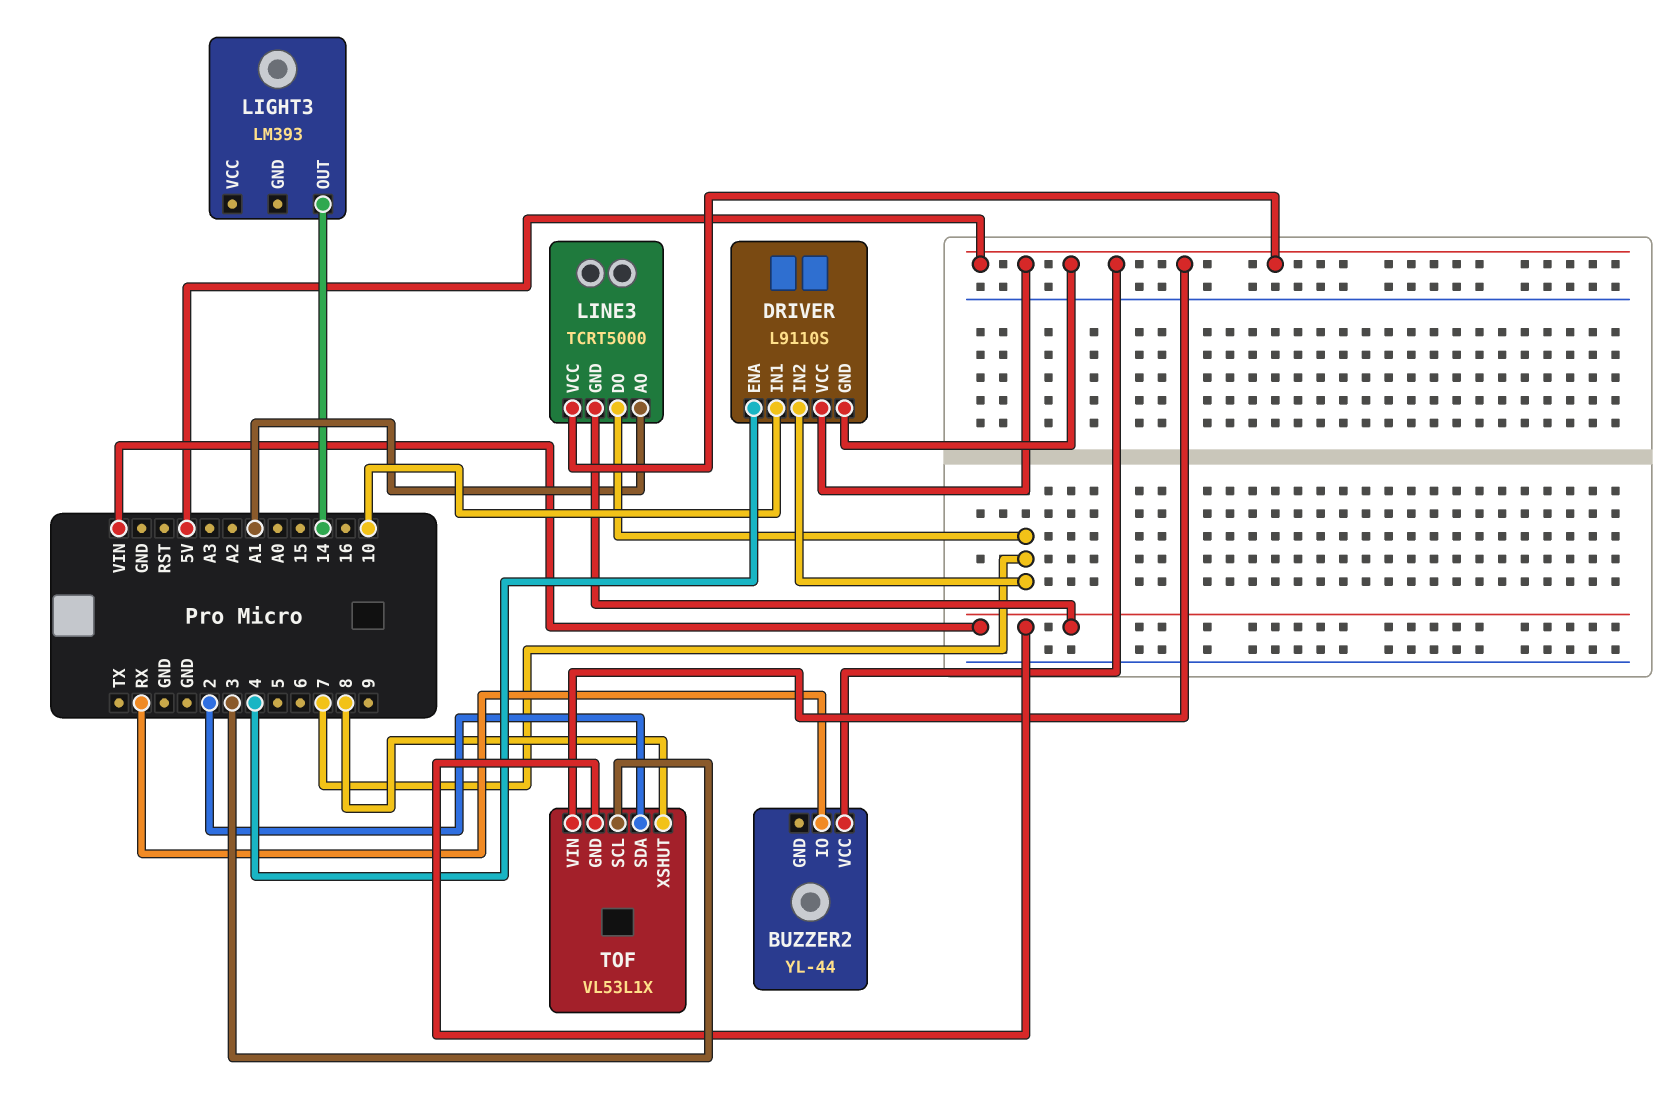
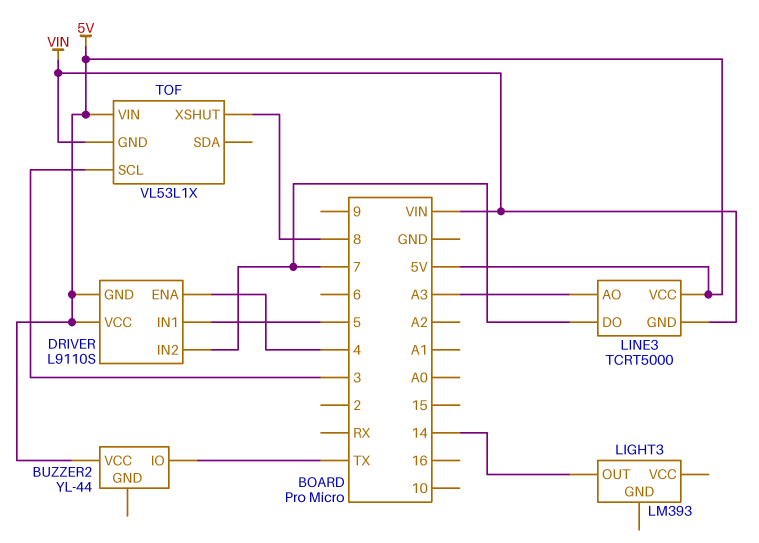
BUZZER2 pin IO: RX -> TX
DRIVER pin IN1: 10 -> 5
LINE3 pin AO: A1 -> A3
TOF pin SDA: 2 -> none

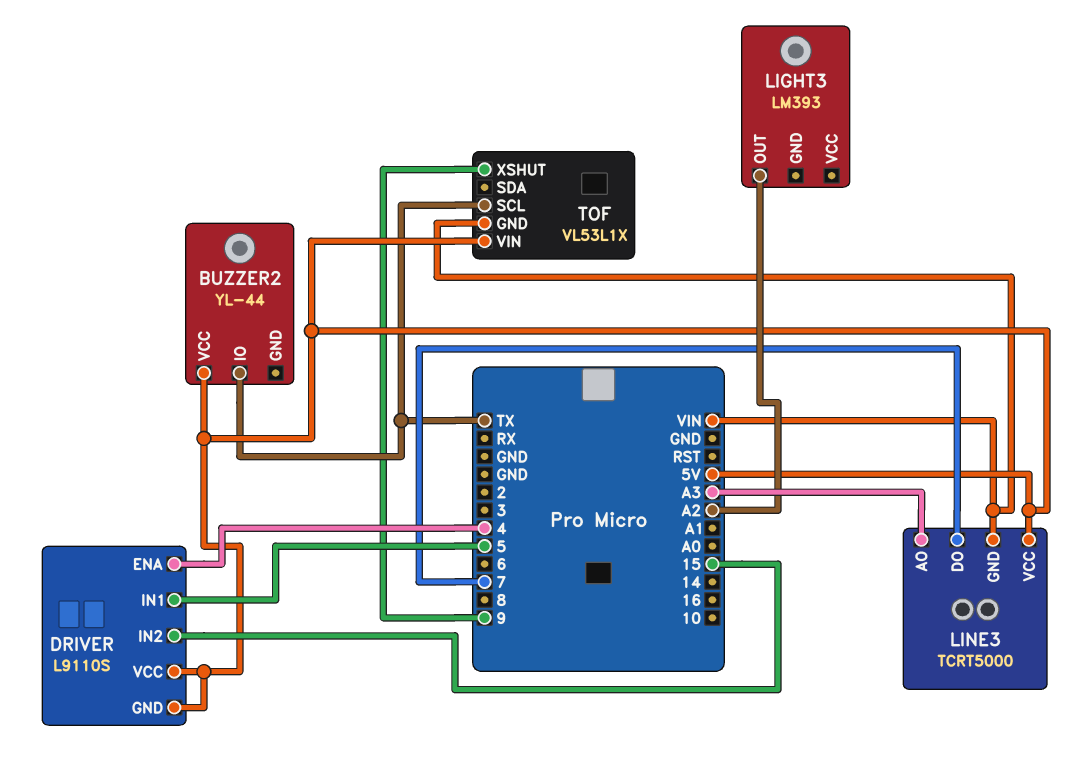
DRIVER pin IN2: 7 -> 15
LIGHT3 pin OUT: 14 -> A2
TOF pin SCL: 3 -> TX
TOF pin XSHUT: 8 -> 9

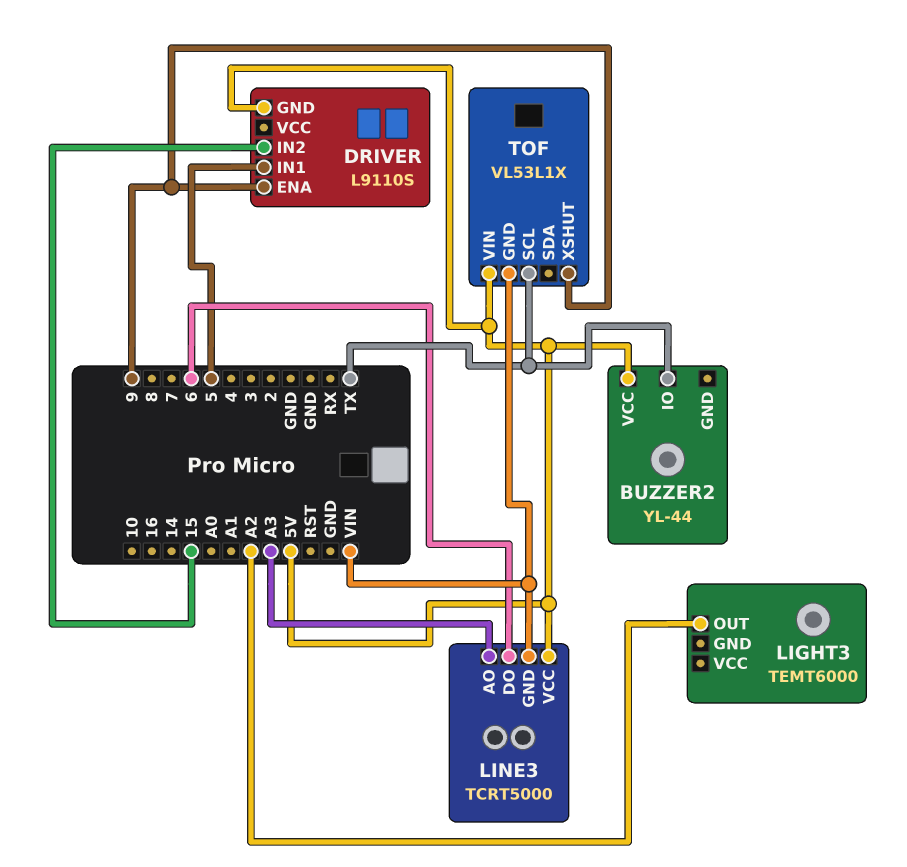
DRIVER pin ENA: 4 -> 9
DRIVER pin VCC: 5V -> none
LIGHT3: LM393 -> TEMT6000
LINE3 pin DO: 7 -> 6

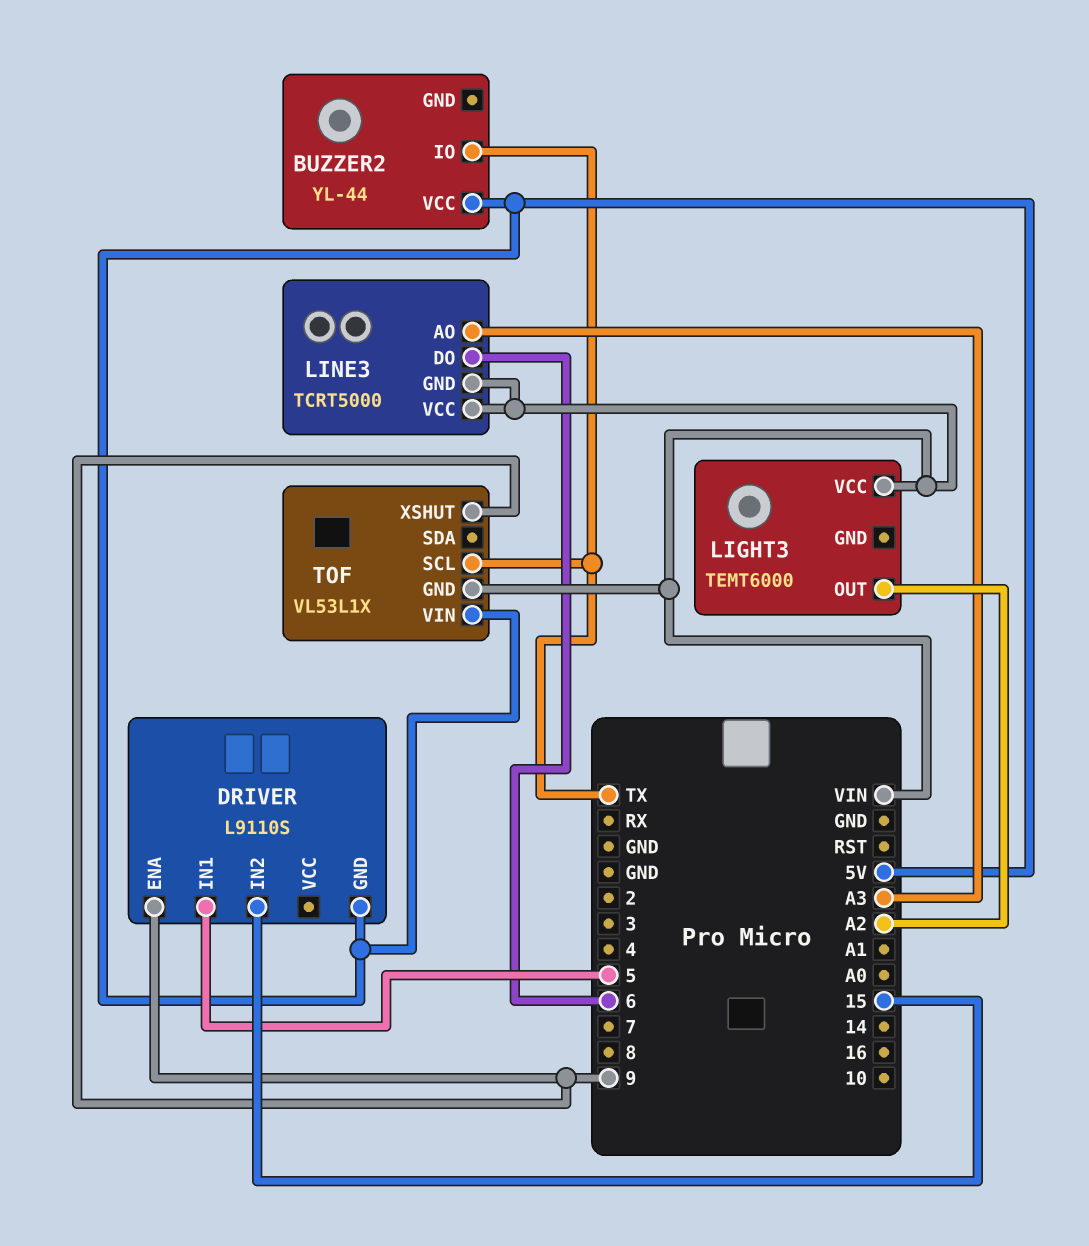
LIGHT3 pin VCC: none -> VIN
LINE3 pin VCC: 5V -> VIN

